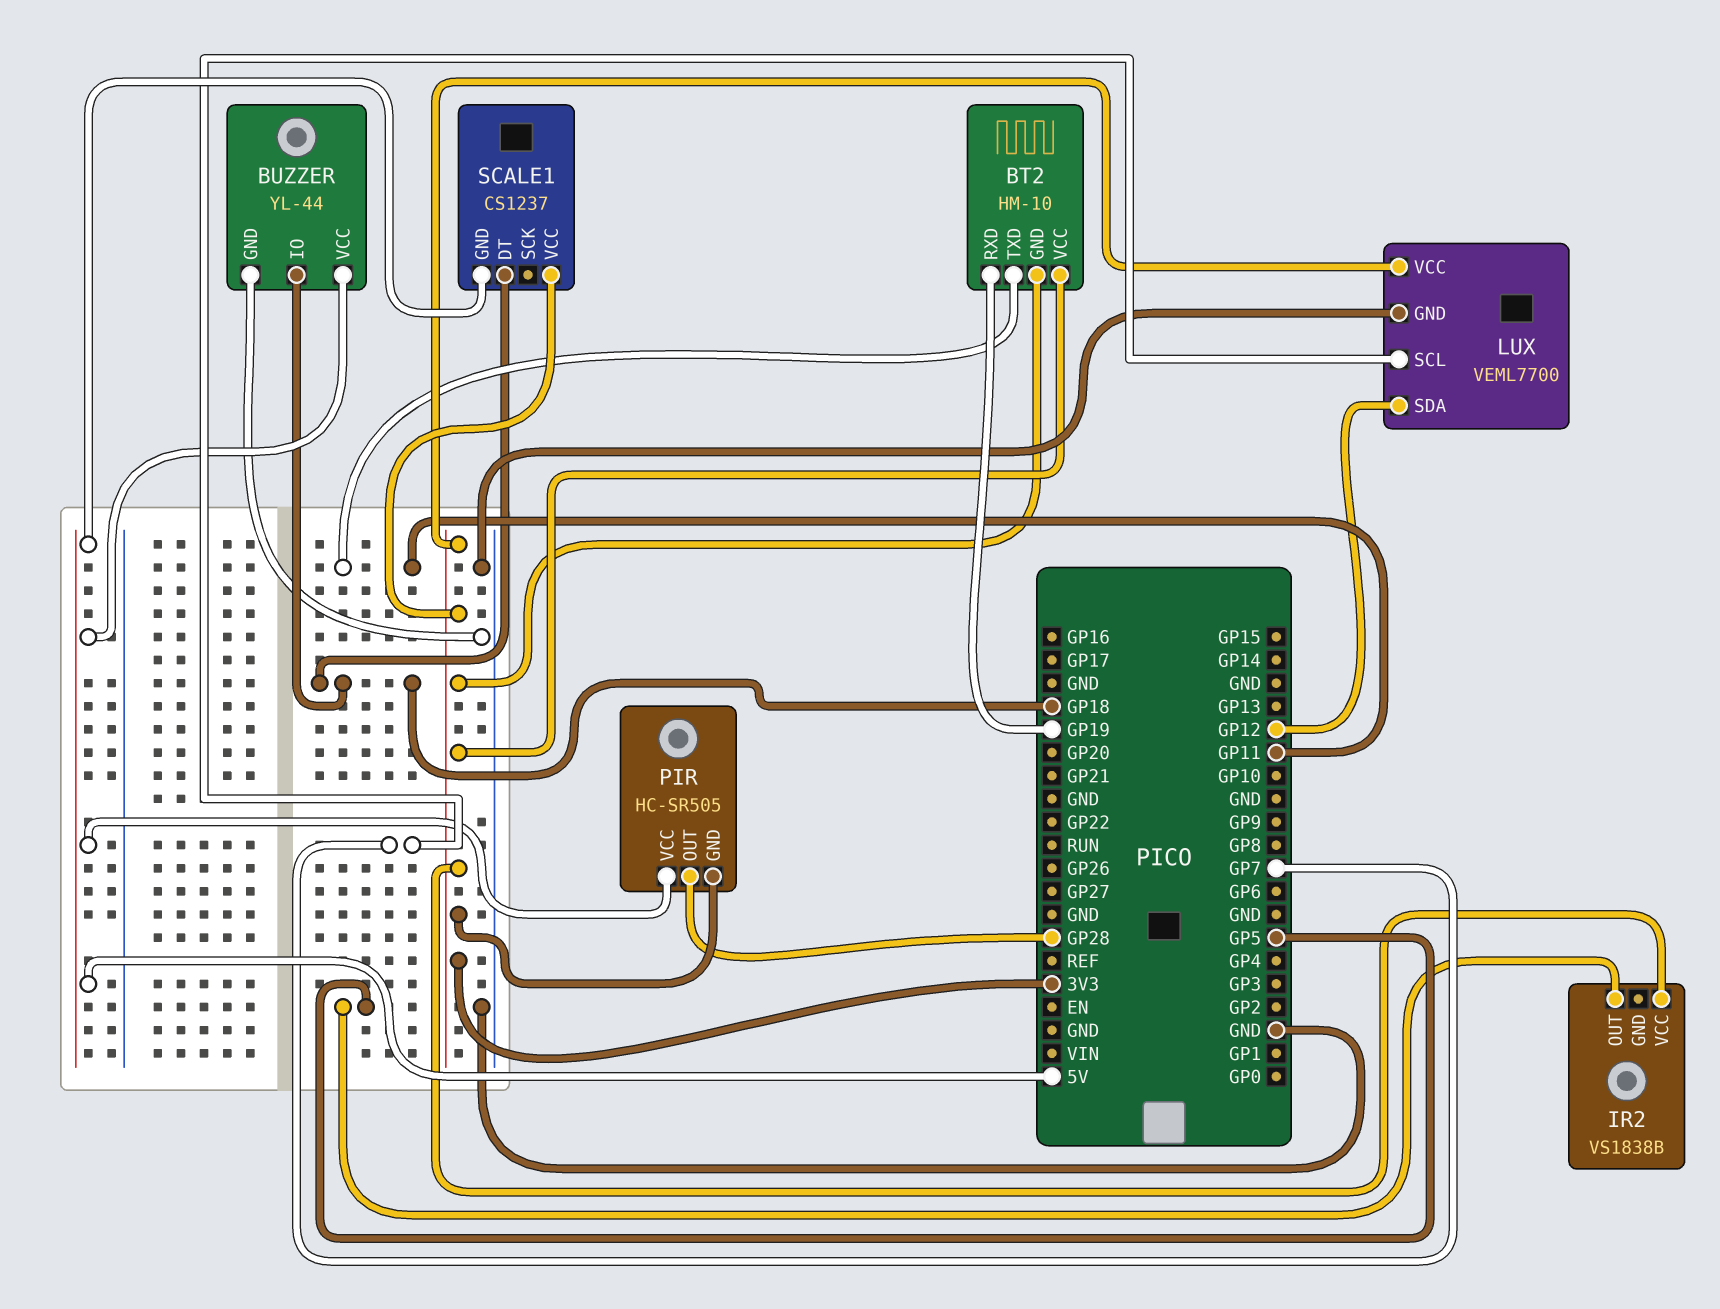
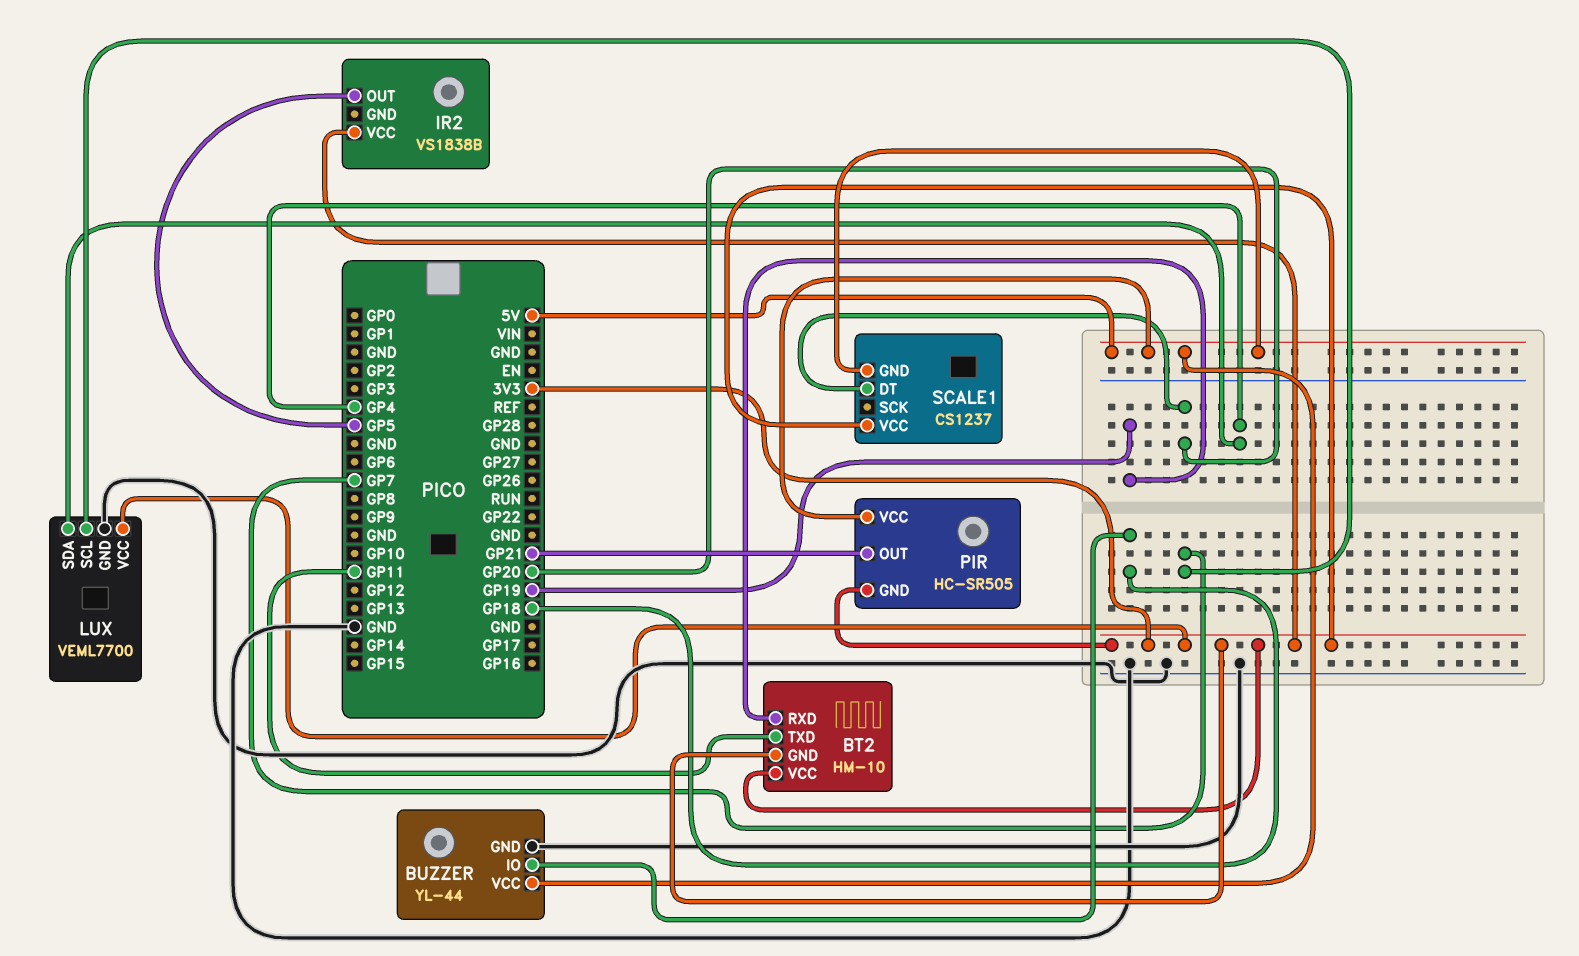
LUX pin SDA: GP12 -> GP4
PIR pin OUT: GP28 -> GP21
SCALE1 pin DT: GP18 -> GP20

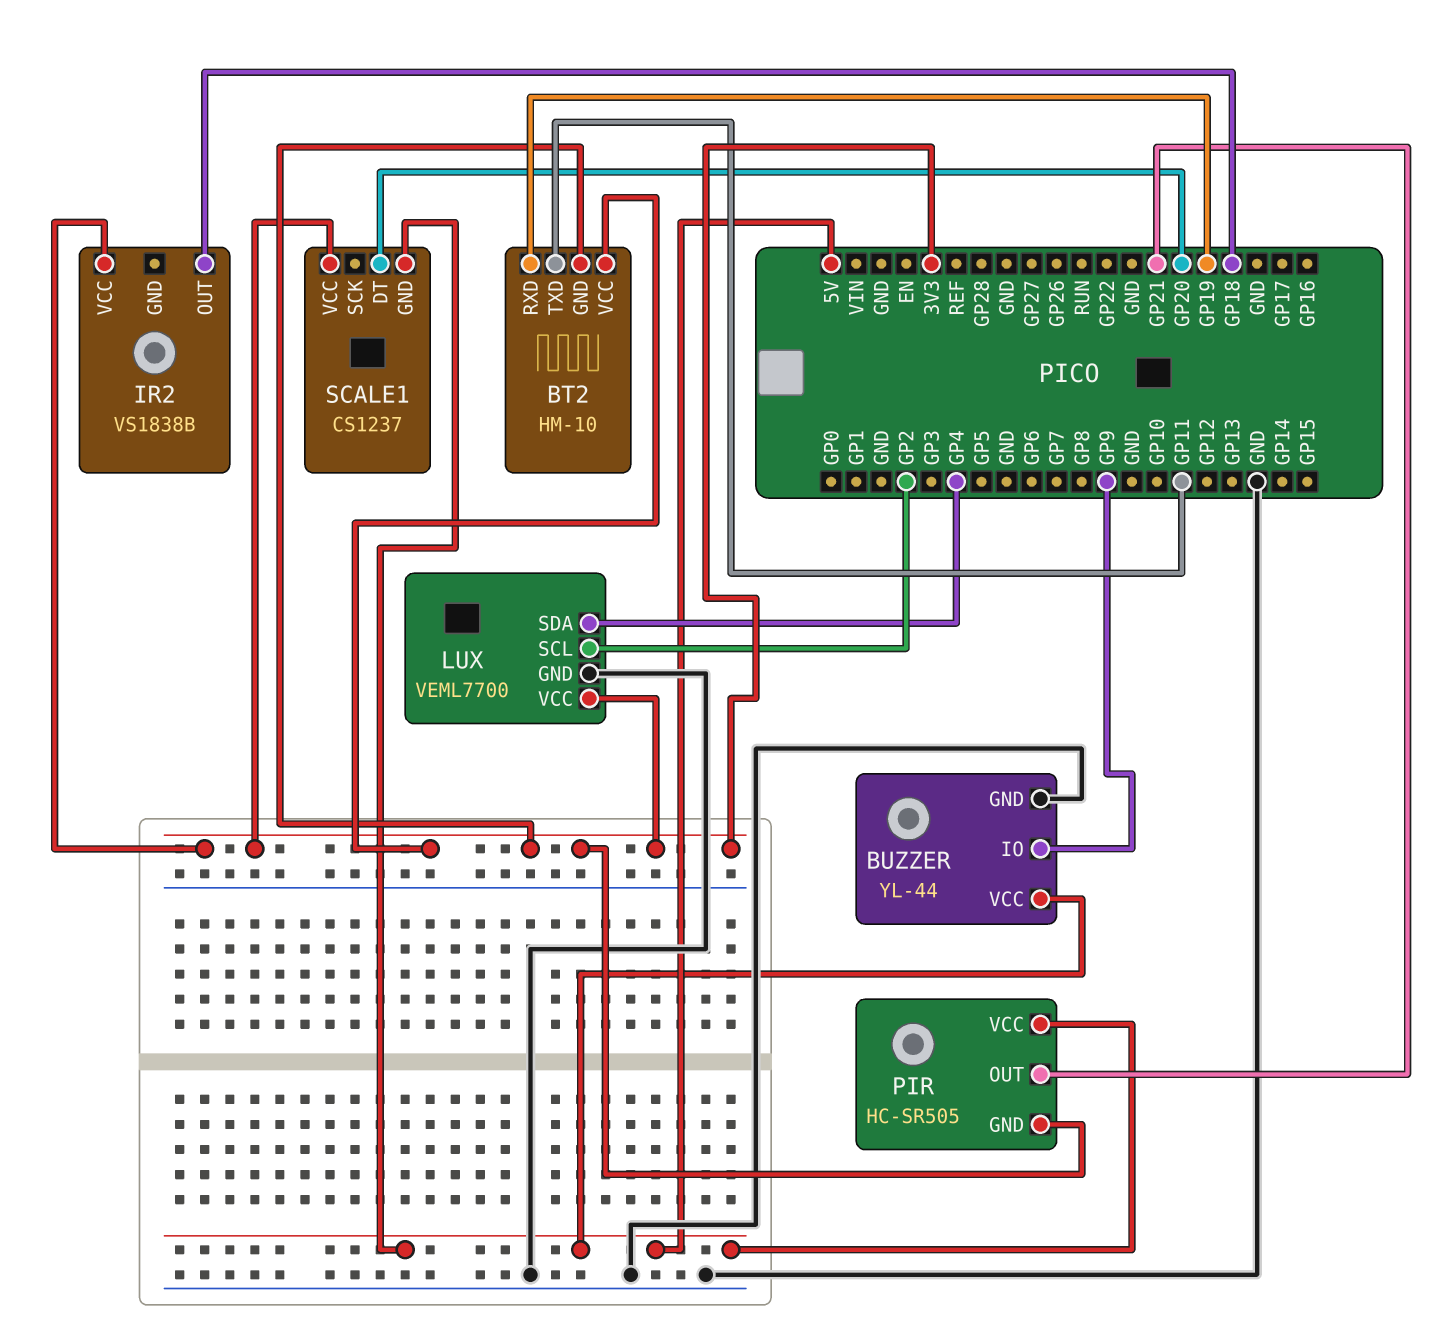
BUZZER pin IO: GP18 -> GP9
IR2 pin OUT: GP5 -> GP18
LUX pin SCL: GP7 -> GP2

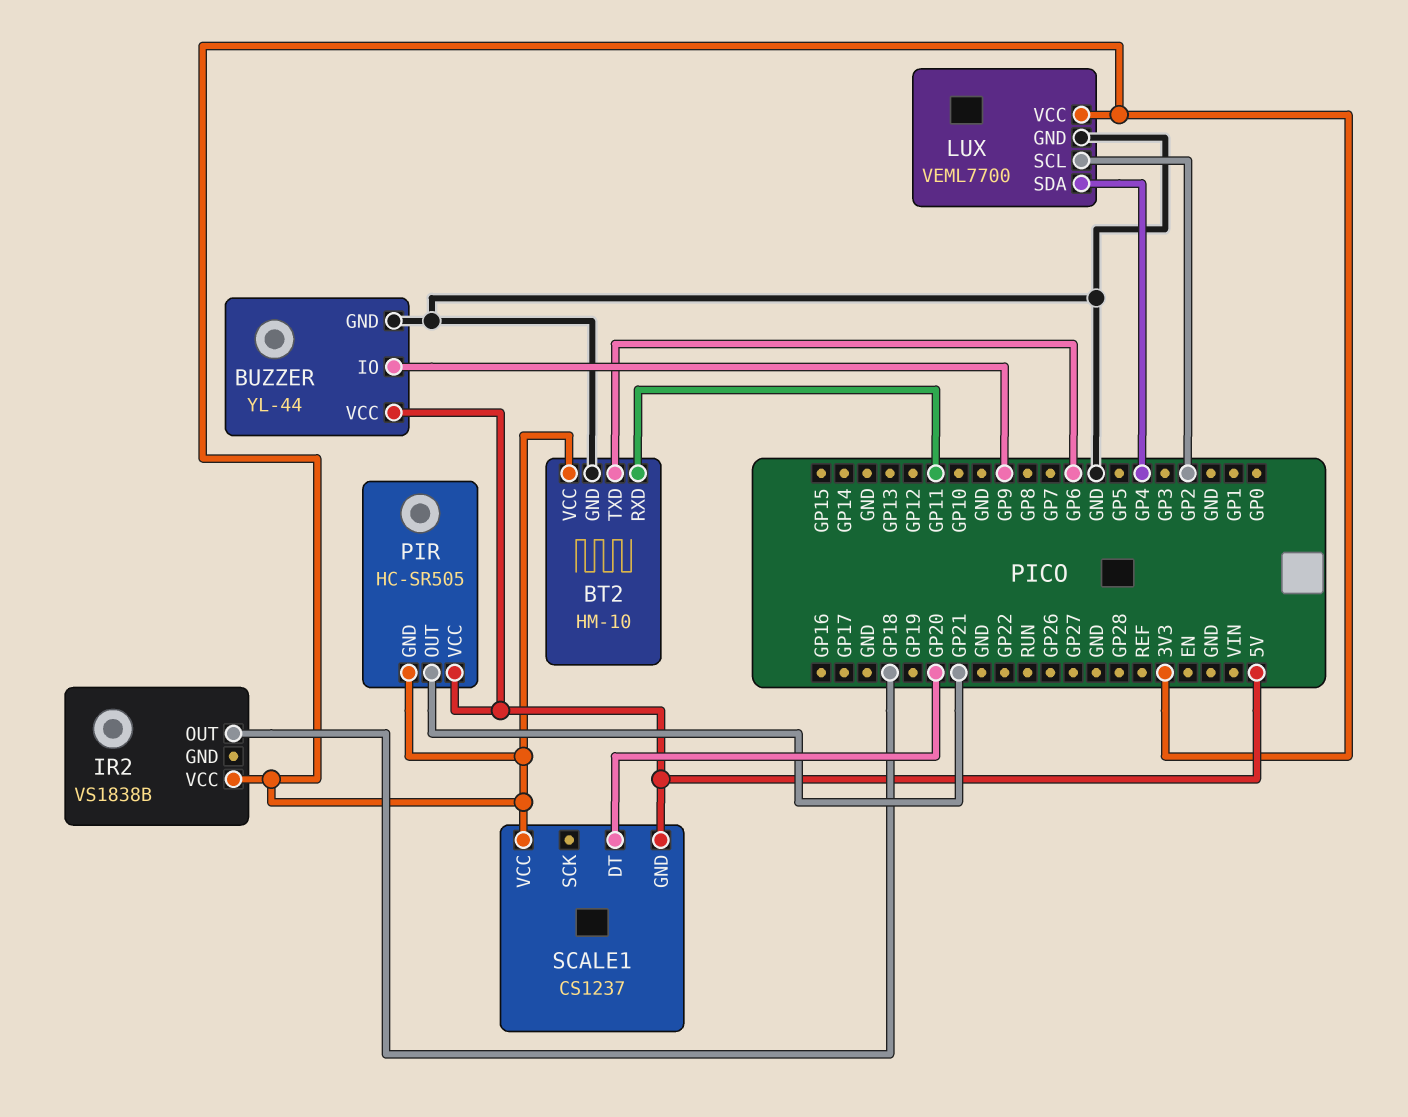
BT2 pin GND: 3V3 -> GND
BT2 pin RXD: GP19 -> GP11
BT2 pin TXD: GP11 -> GP6

